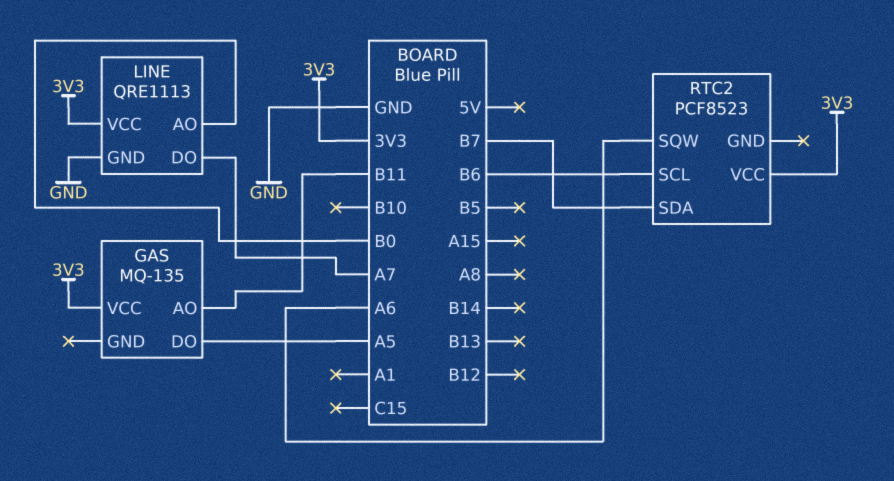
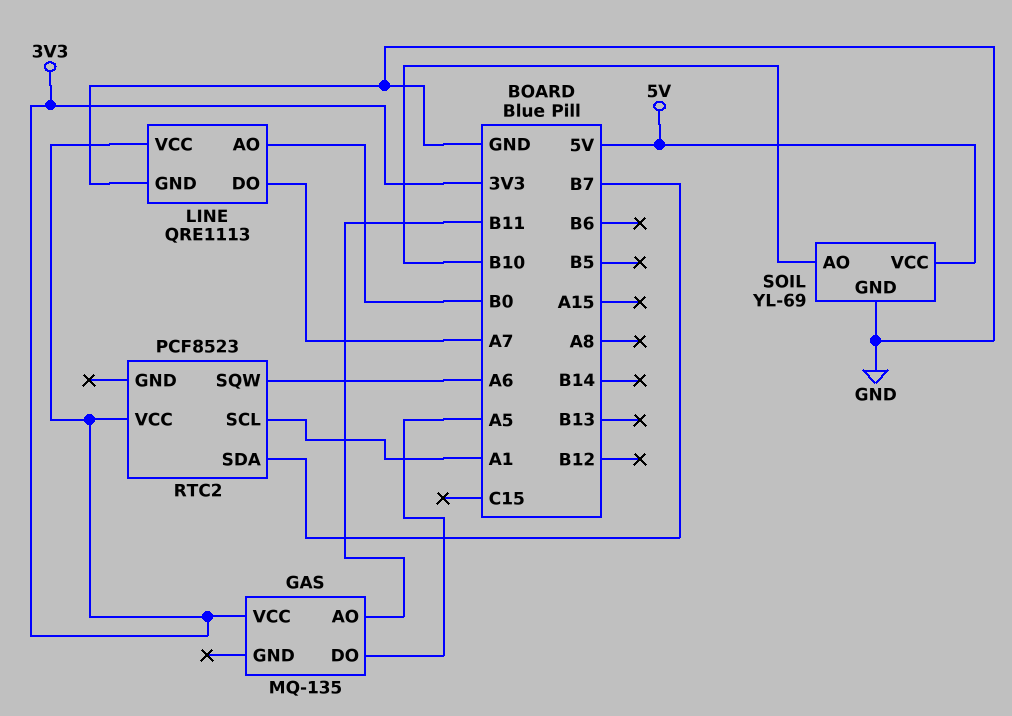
RTC2 pin SCL: B6 -> A1
SOIL: none -> YL-69
SOIL pin AO: none -> B10
SOIL pin GND: none -> GND
SOIL pin VCC: none -> 5V

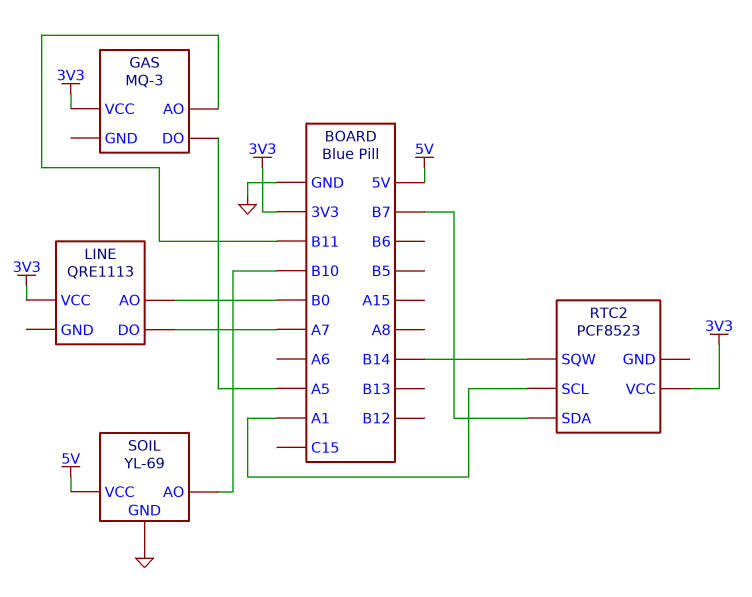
GAS: MQ-135 -> MQ-3
LINE pin GND: GND -> none
RTC2 pin SQW: A6 -> B14

